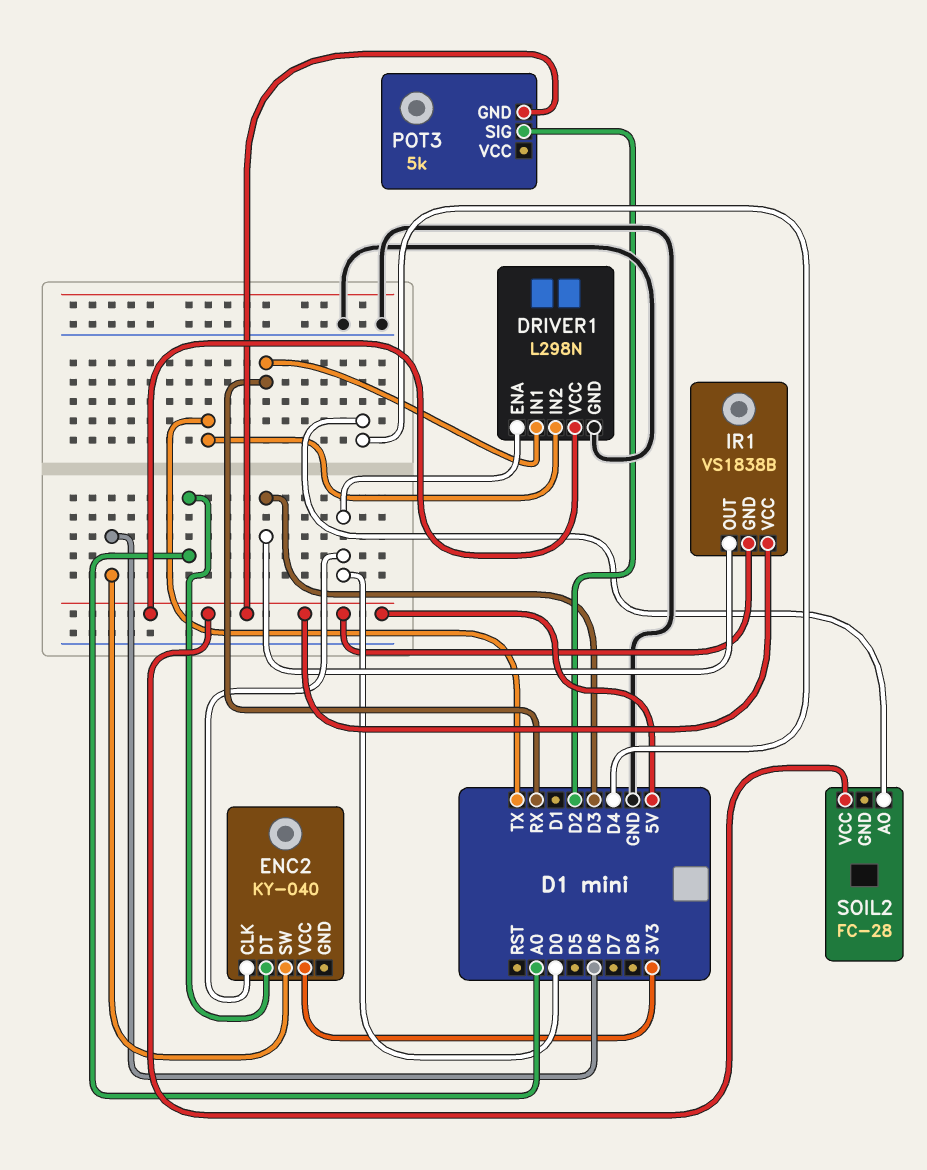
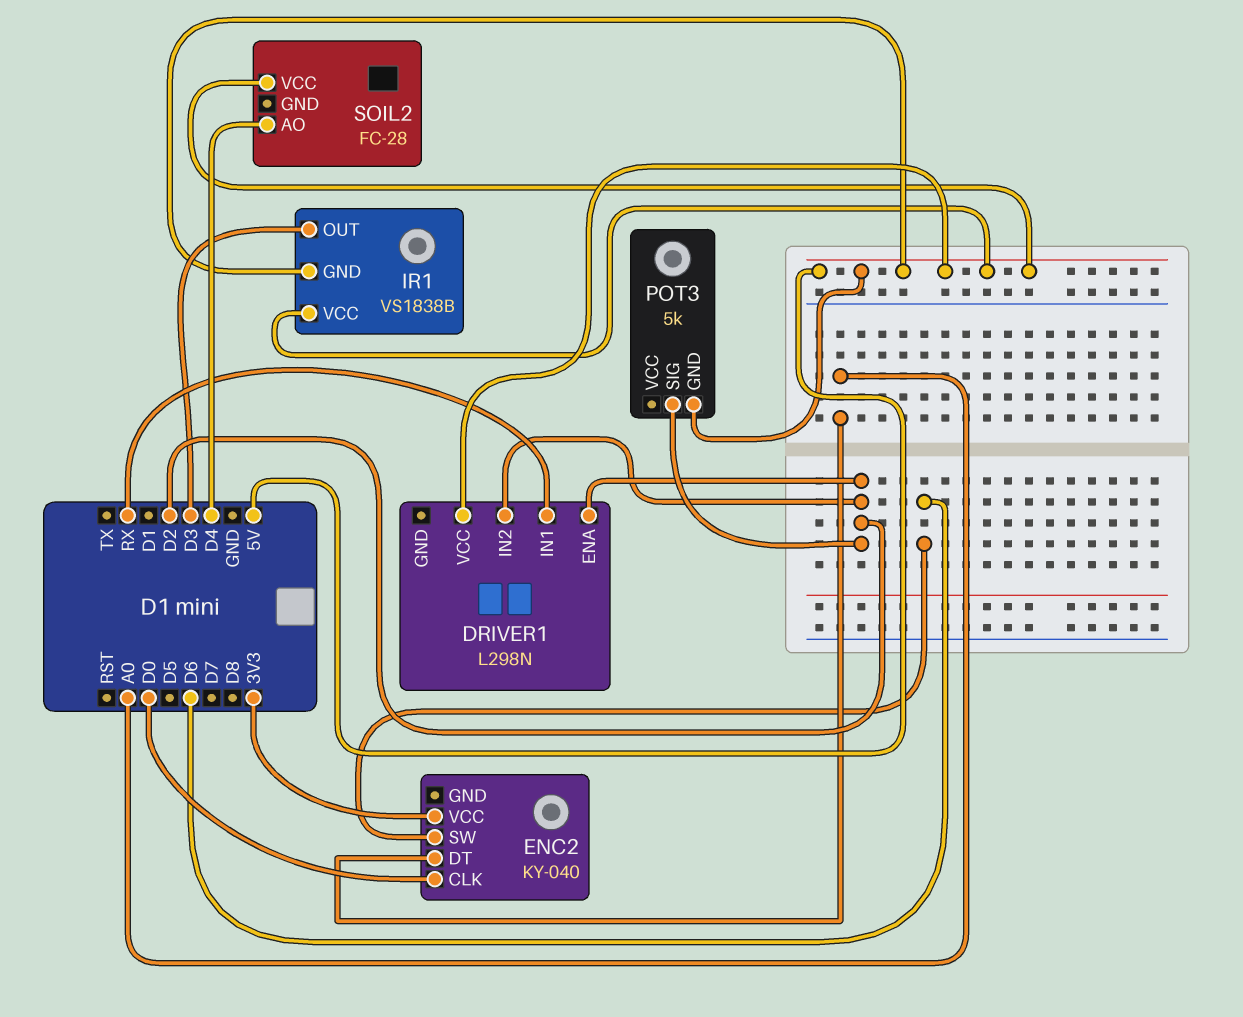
DRIVER1 pin ENA: D0 -> D2
DRIVER1 pin GND: GND -> none
DRIVER1 pin IN2: TX -> D2

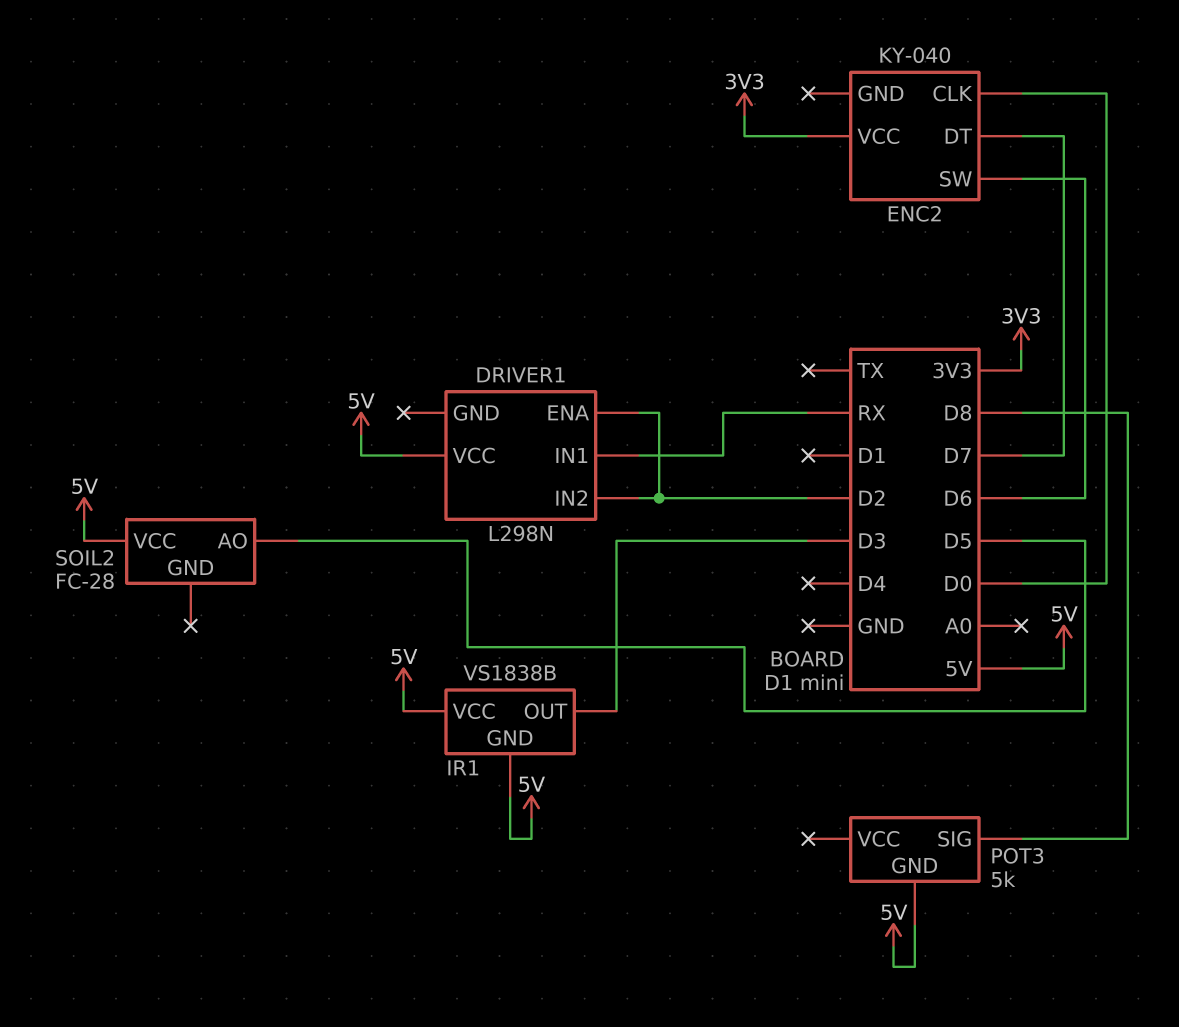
ENC2 pin DT: A0 -> D7
POT3 pin SIG: D2 -> D8
SOIL2 pin AO: D4 -> D5

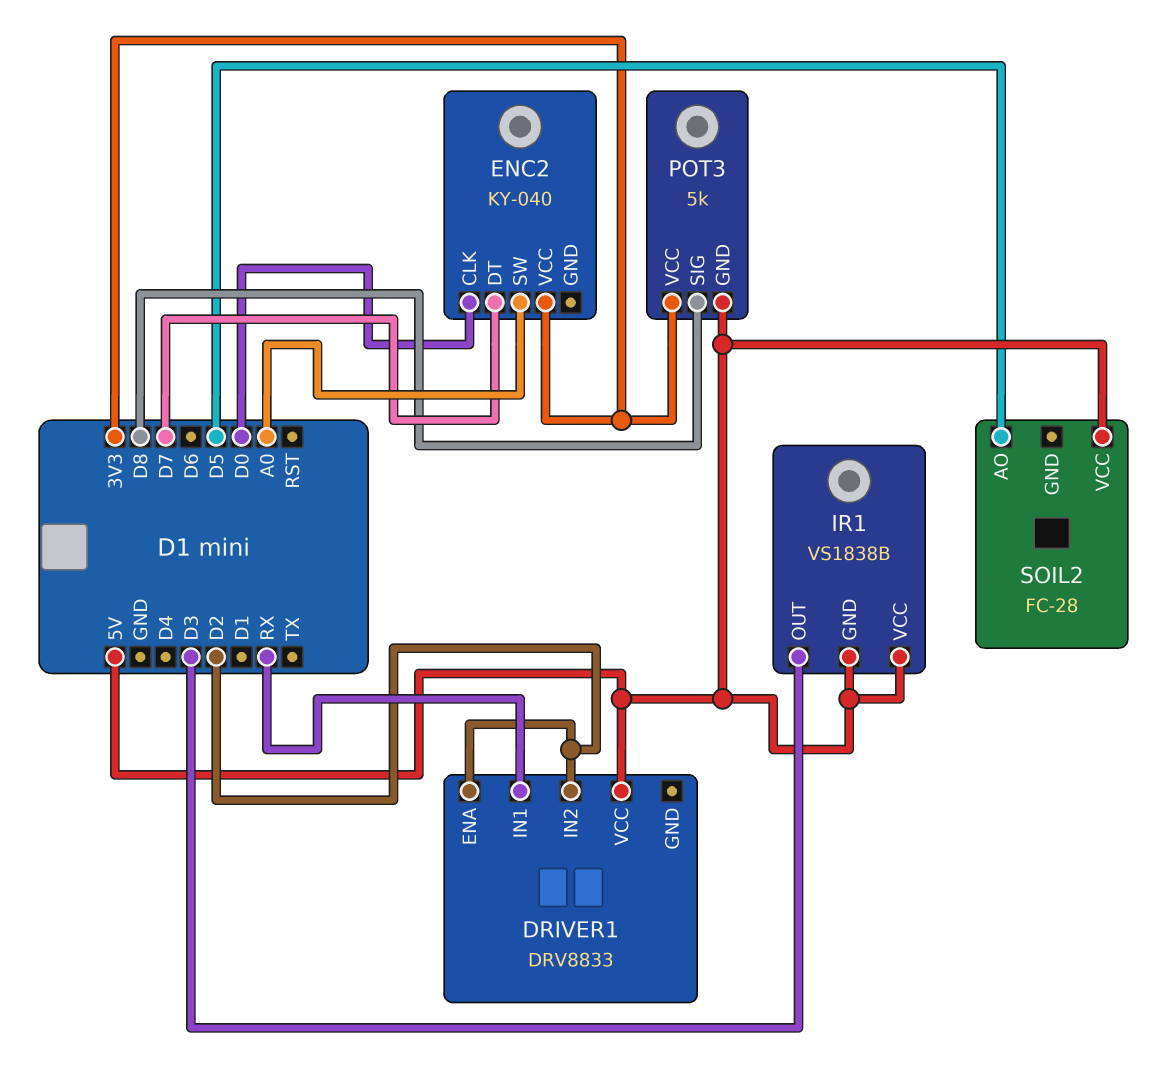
DRIVER1: L298N -> DRV8833
ENC2 pin SW: D6 -> A0
POT3 pin VCC: none -> 3V3

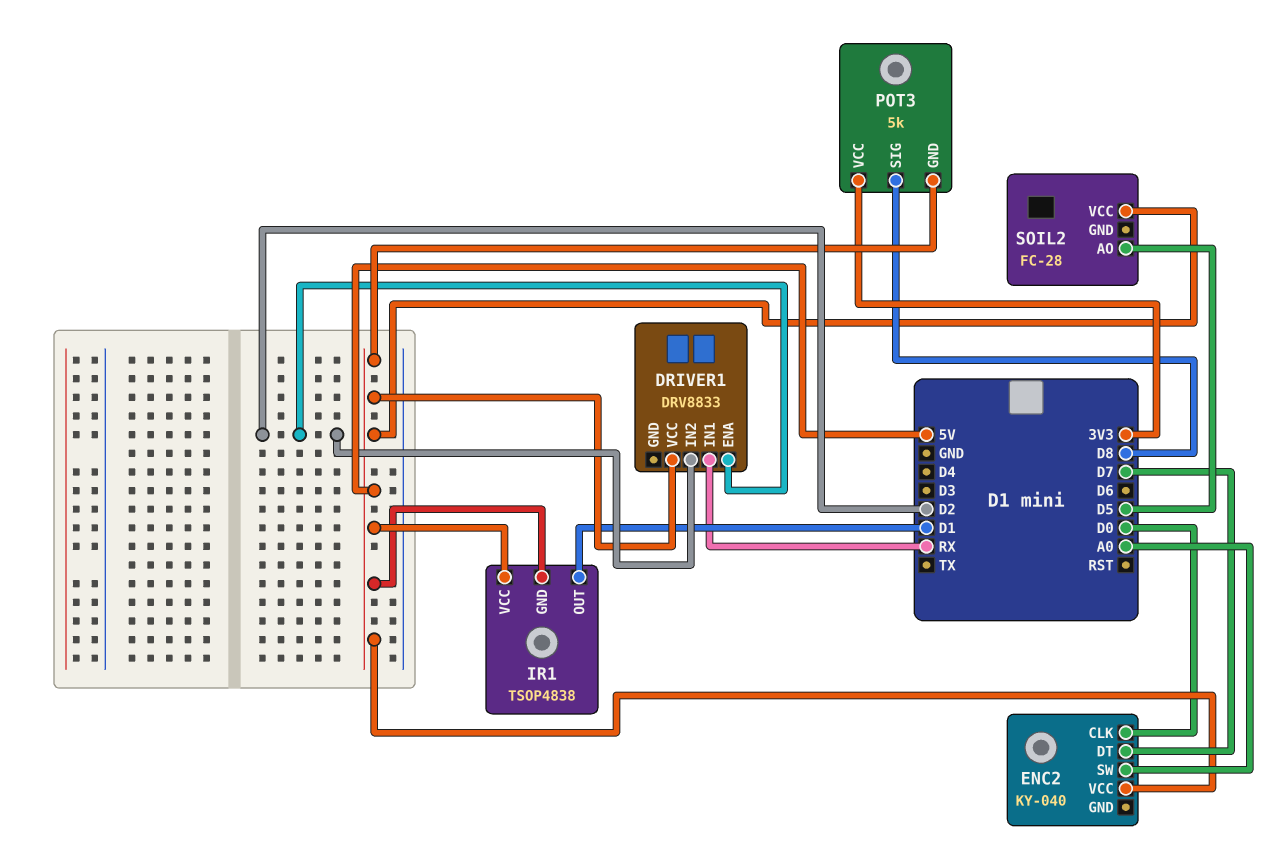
ENC2 pin VCC: 3V3 -> 5V
IR1: VS1838B -> TSOP4838
IR1 pin OUT: D3 -> D1

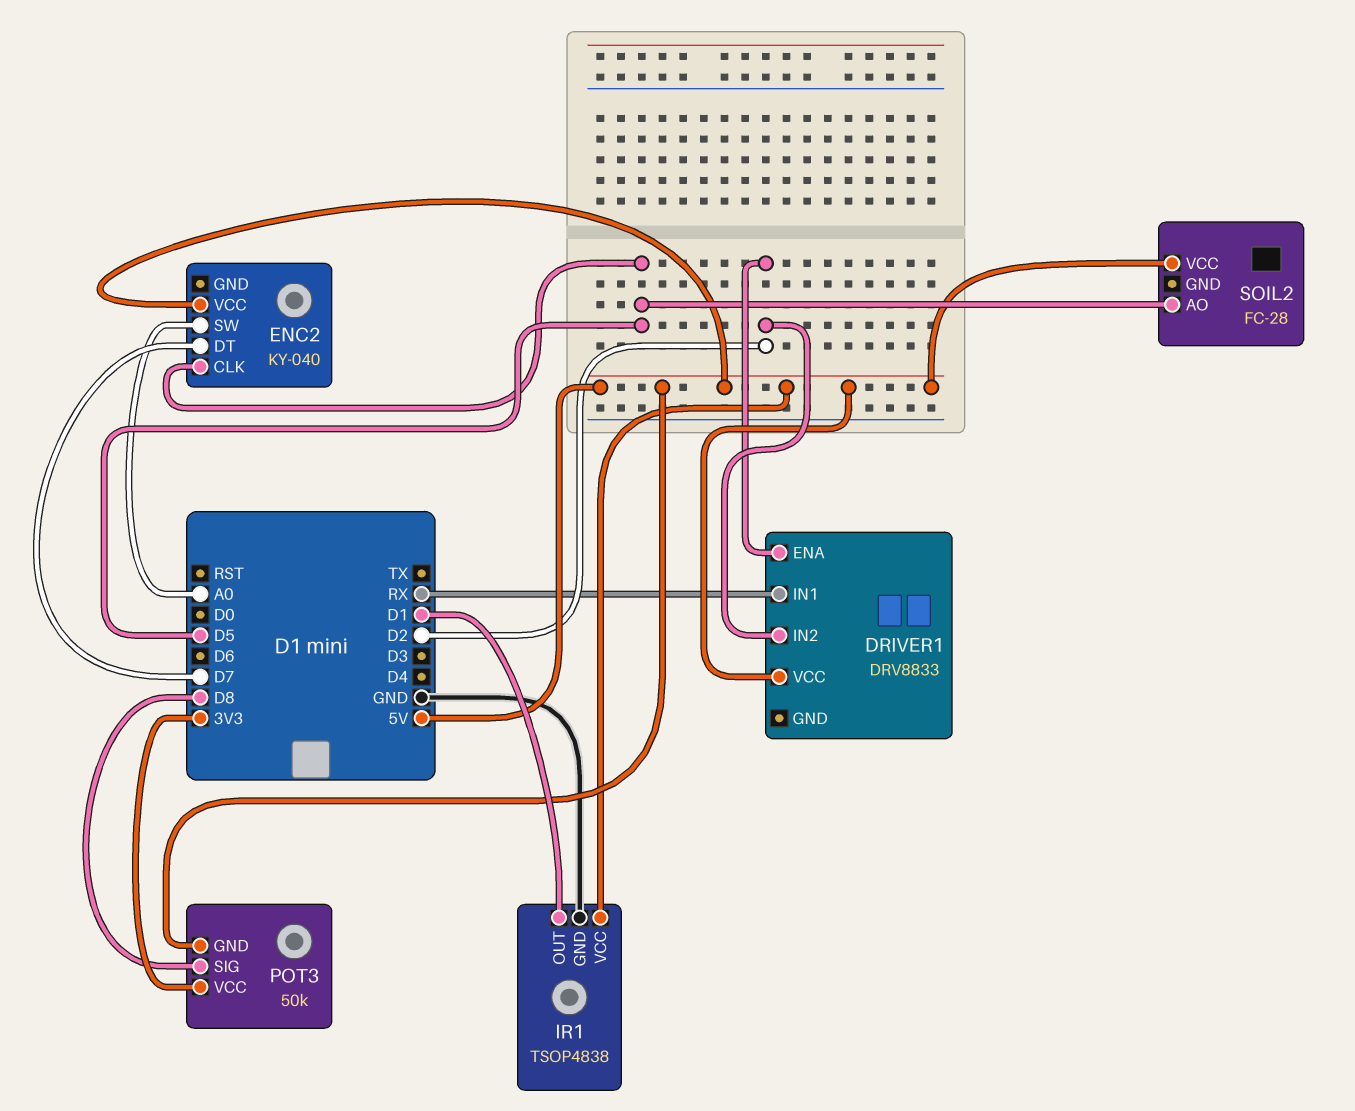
ENC2 pin CLK: D0 -> D5
IR1 pin GND: 5V -> GND
POT3: 5k -> 50k

